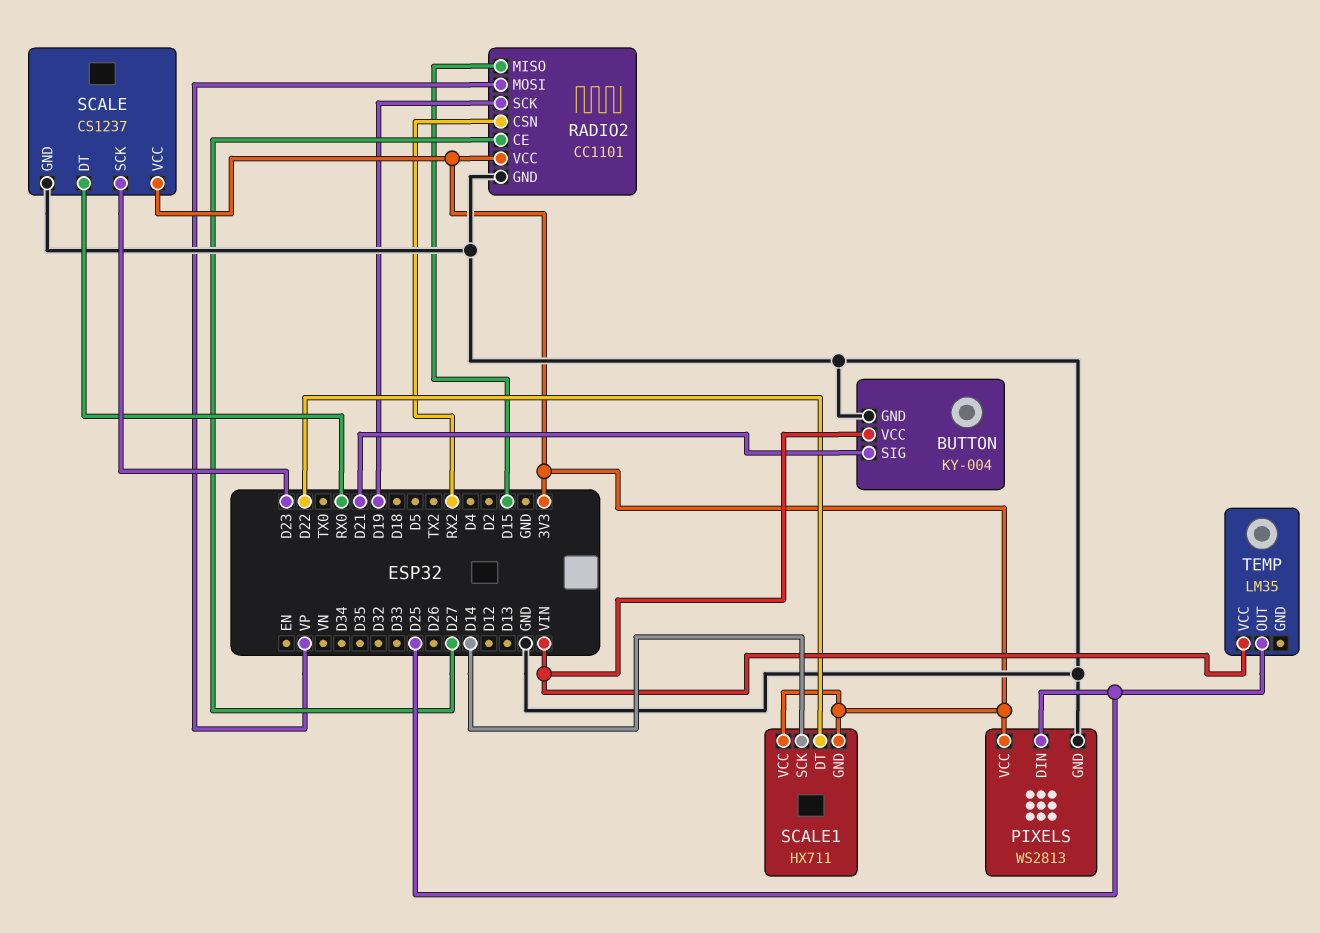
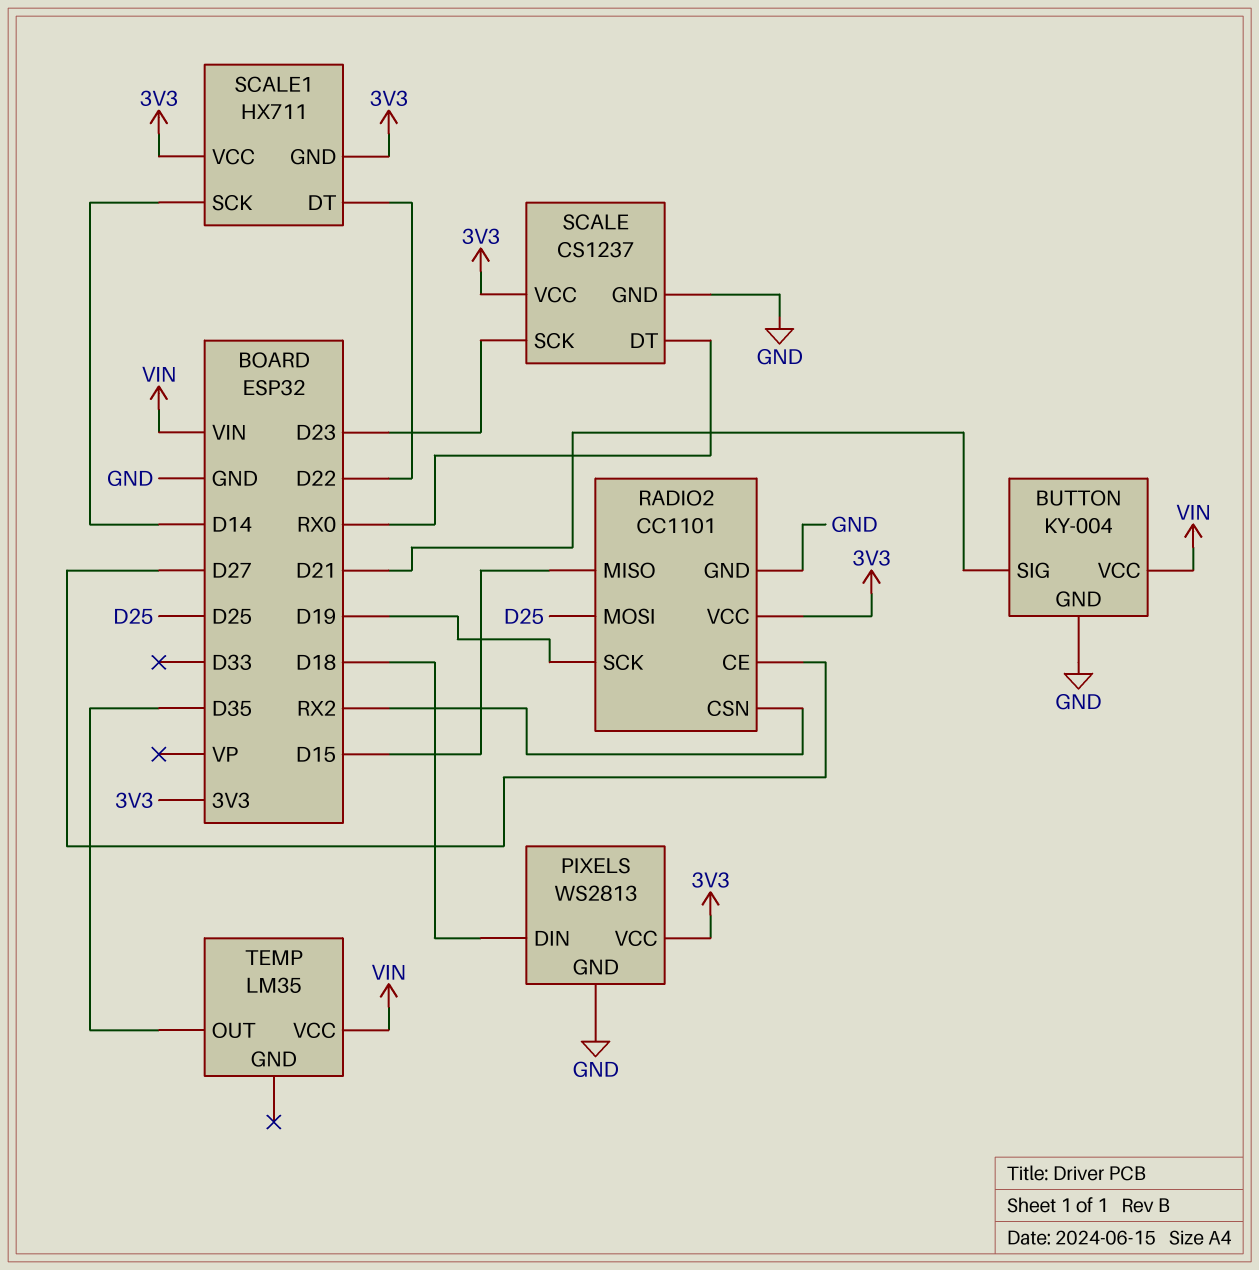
PIXELS pin DIN: D25 -> D18
RADIO2 pin MOSI: VP -> D25
TEMP pin OUT: D25 -> D35

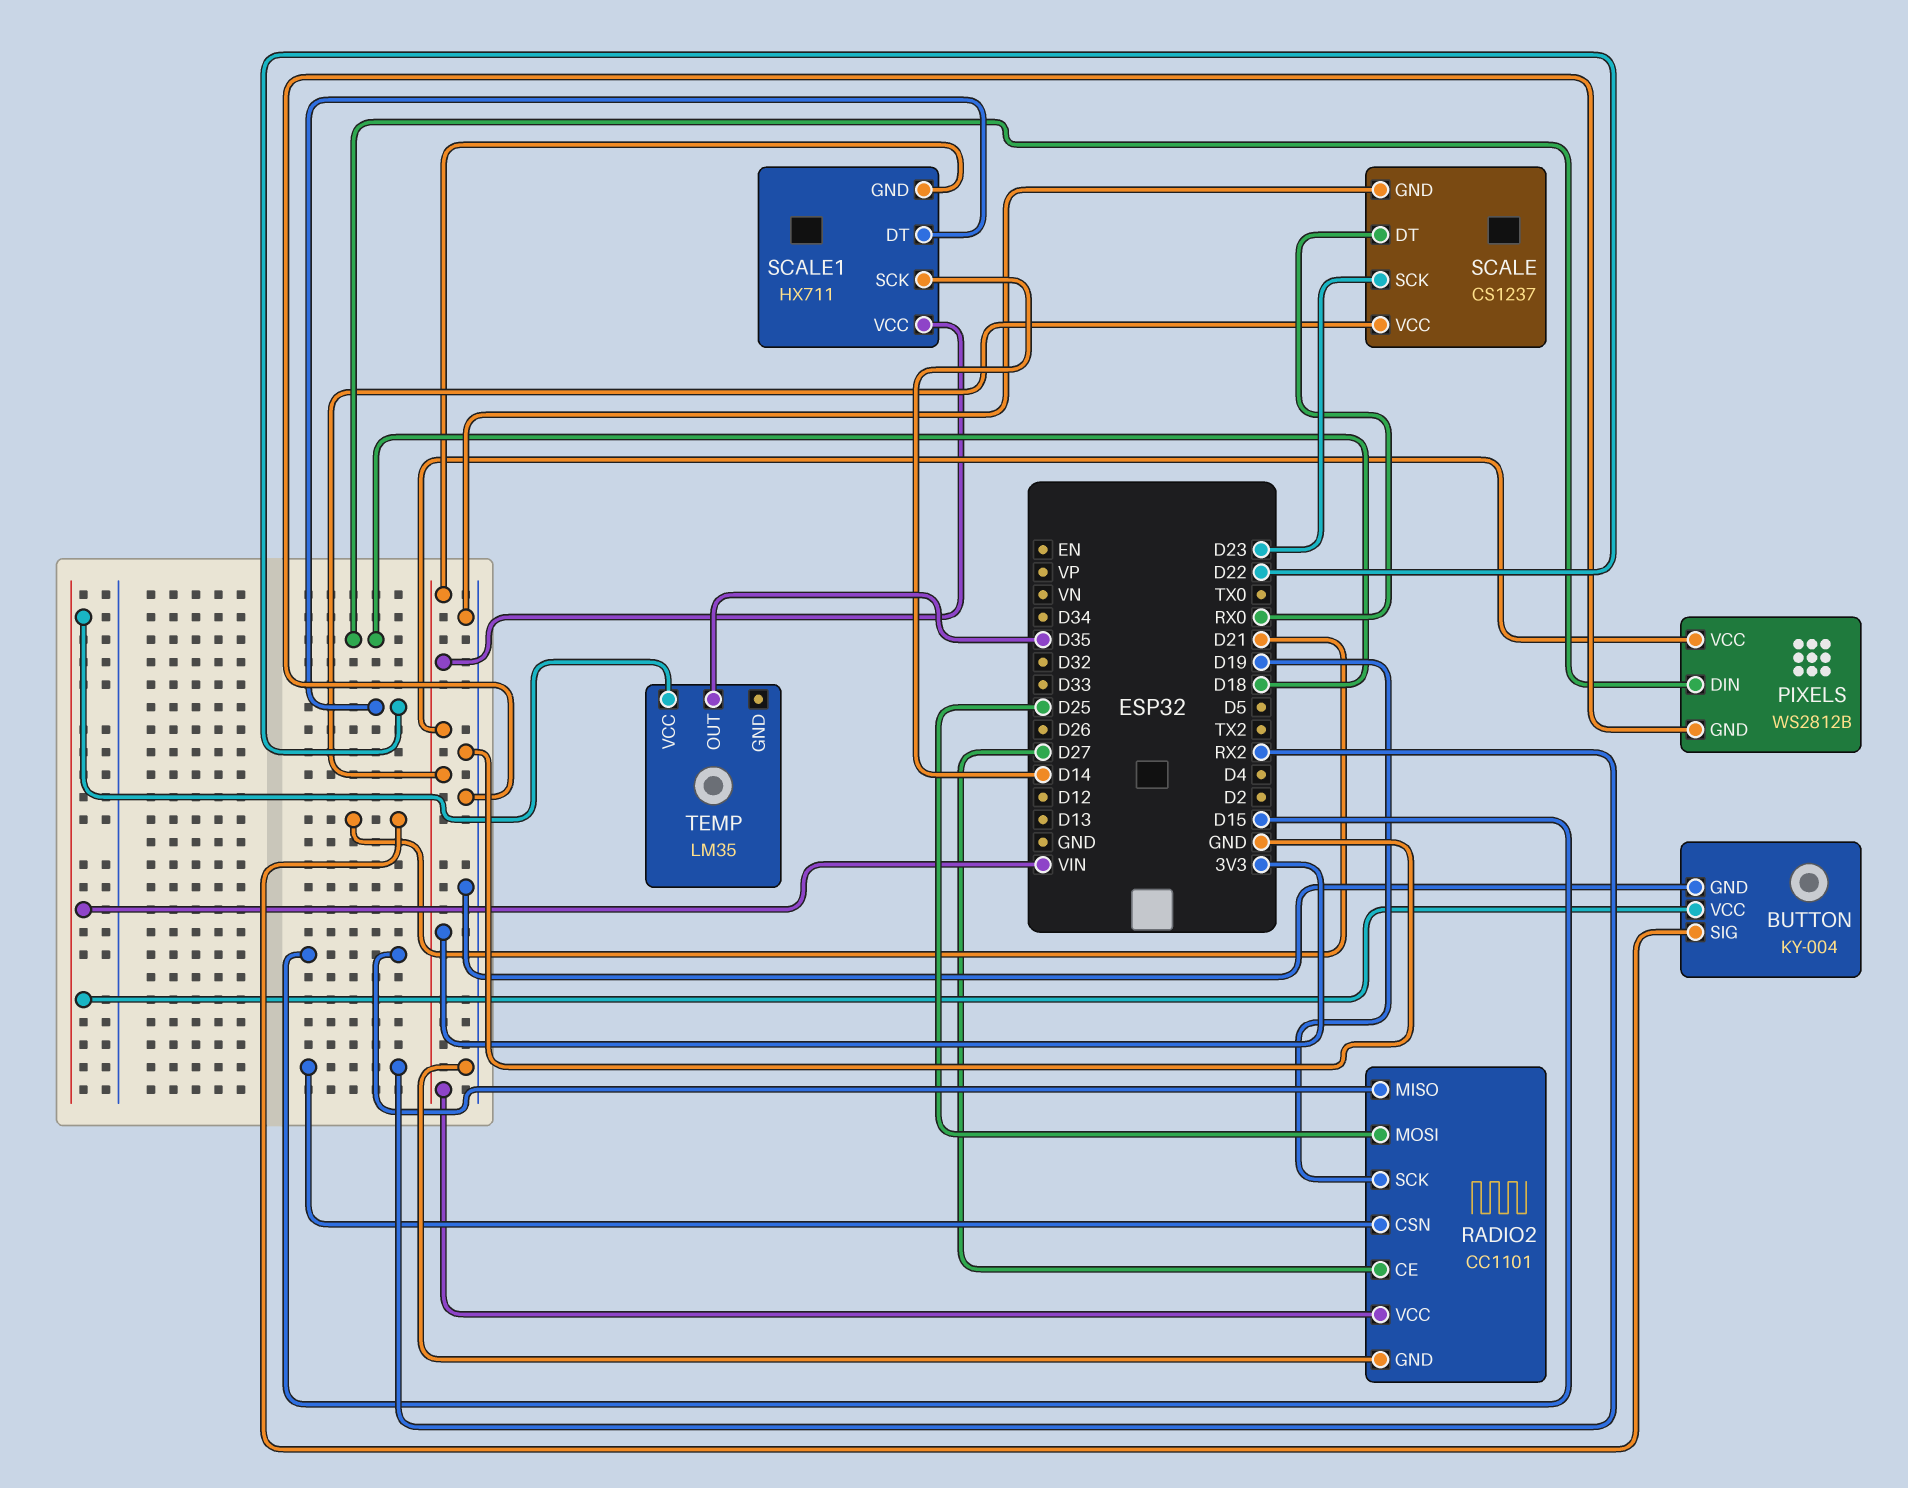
PIXELS: WS2813 -> WS2812B

